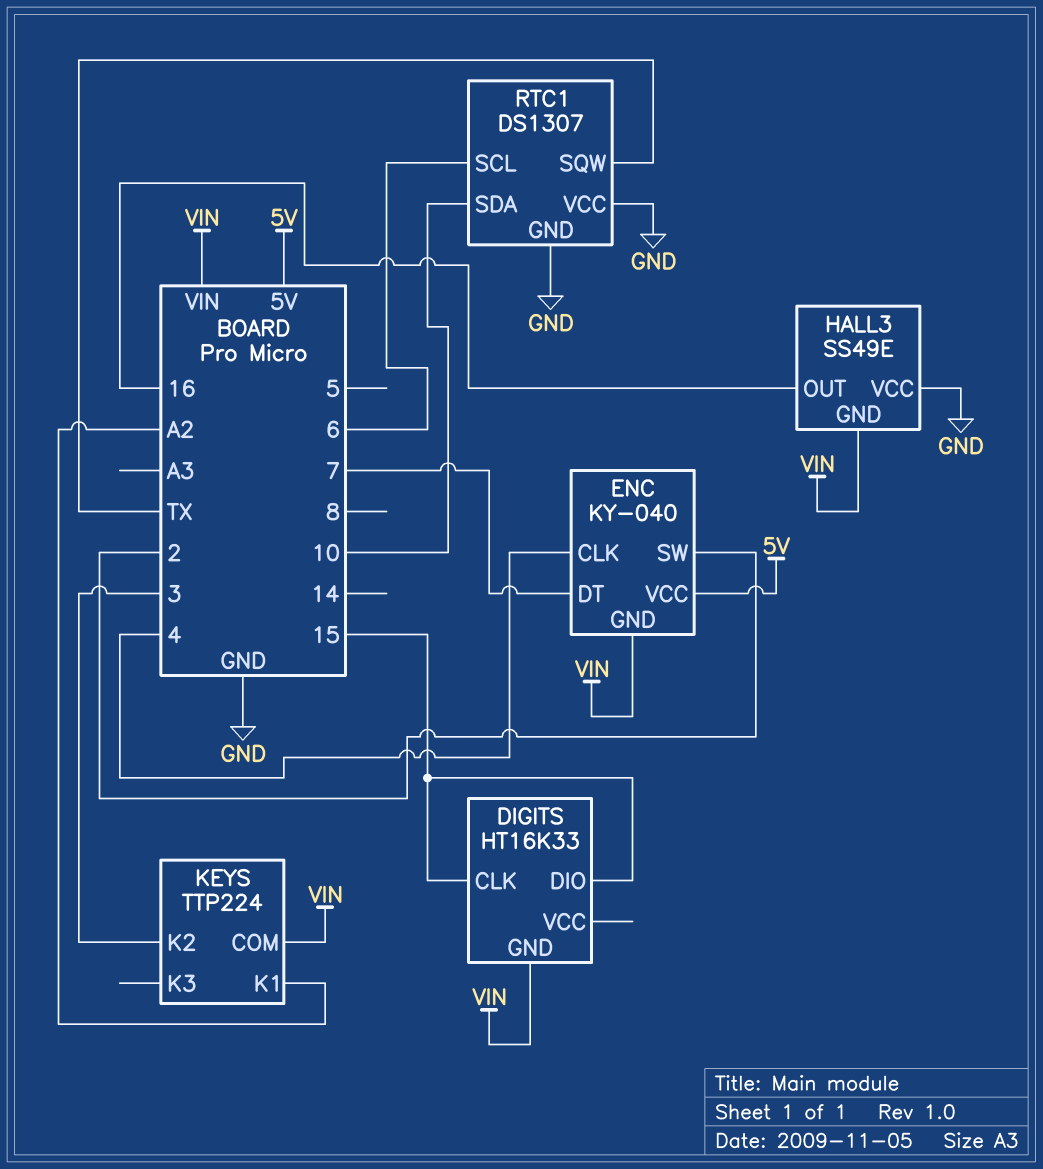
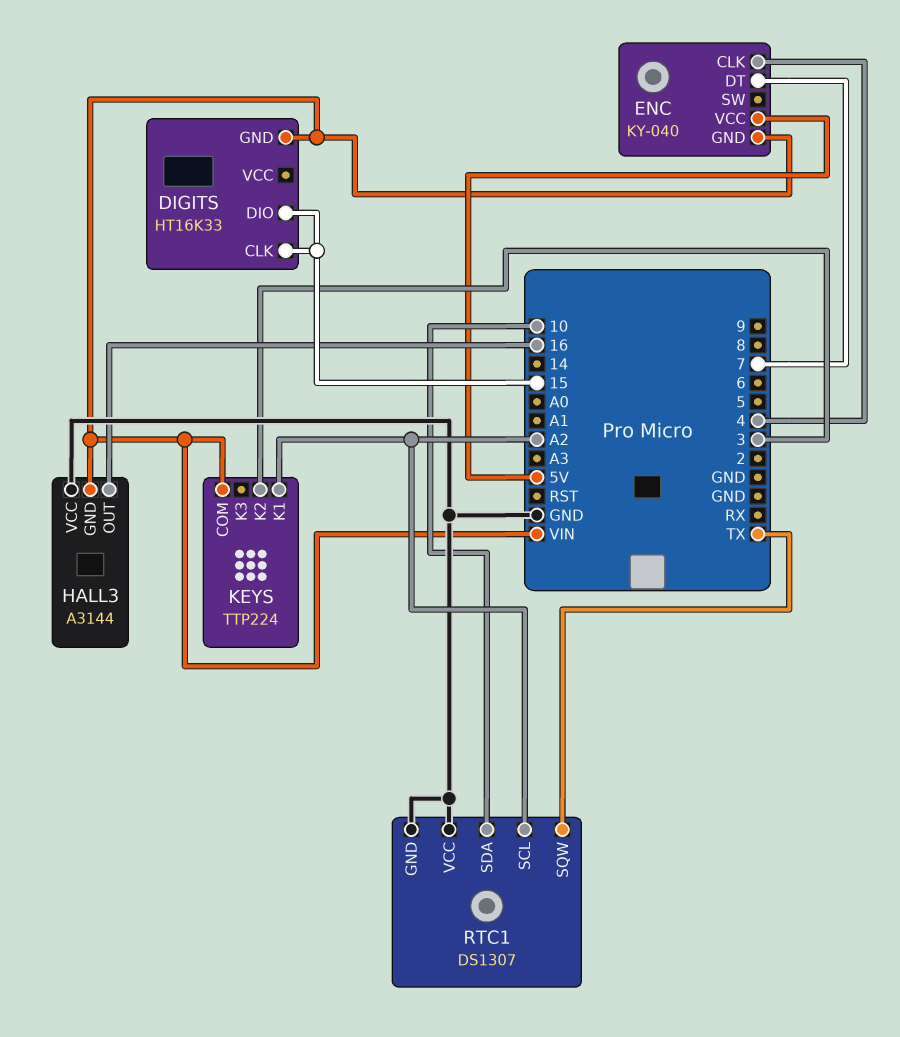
ENC pin SW: 2 -> none
HALL3: SS49E -> A3144
RTC1 pin SCL: 6 -> A2

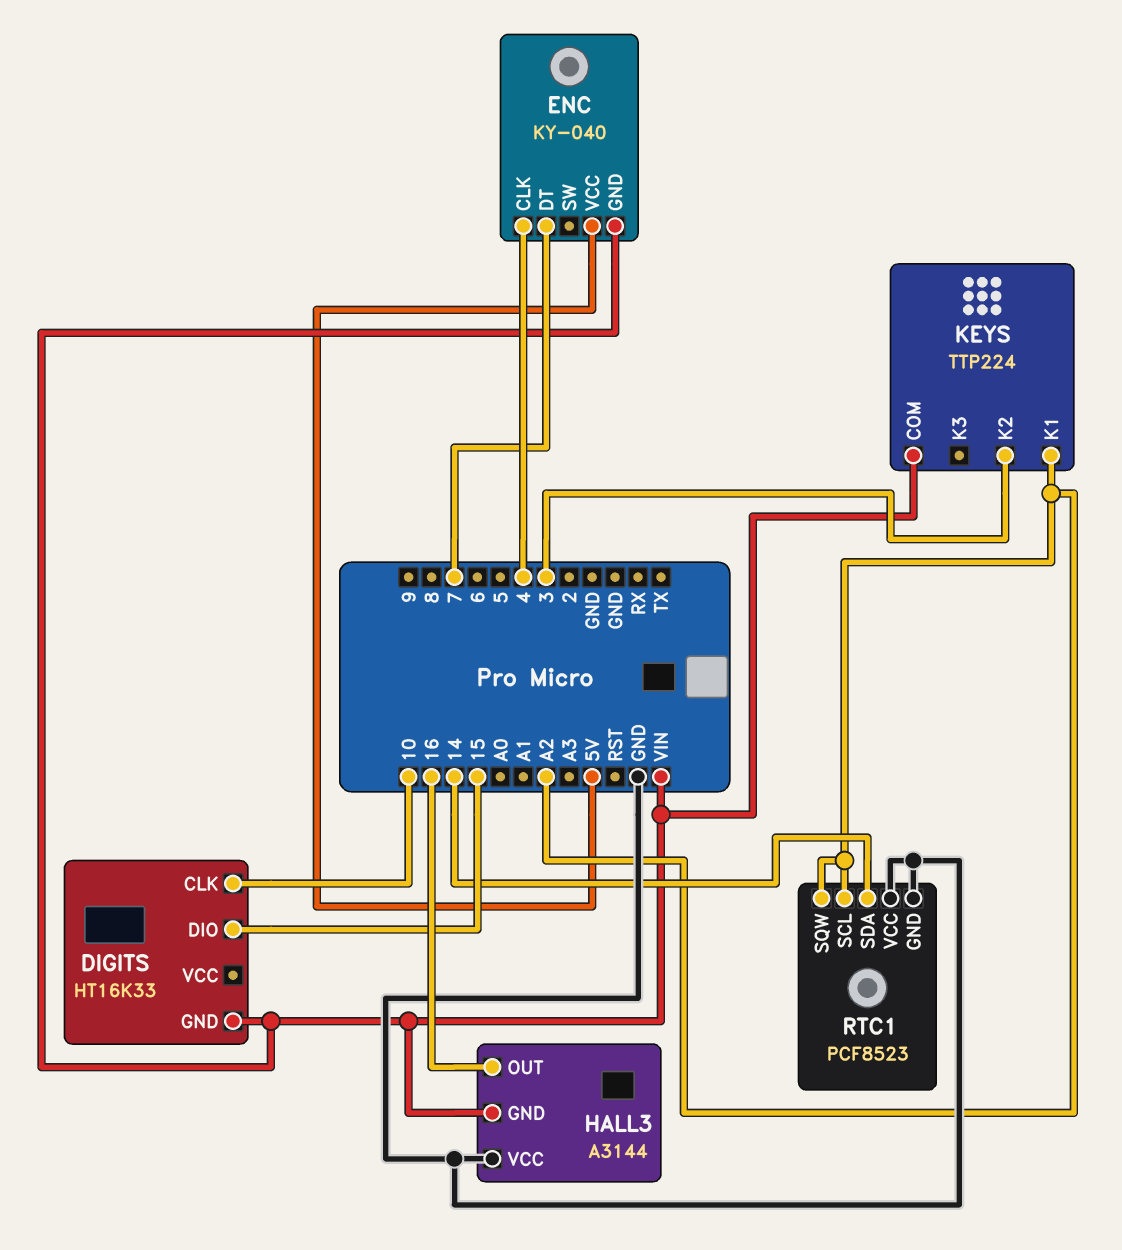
DIGITS pin CLK: 15 -> 10
RTC1: DS1307 -> PCF8523
RTC1 pin SDA: 10 -> 14
RTC1 pin SQW: TX -> A2

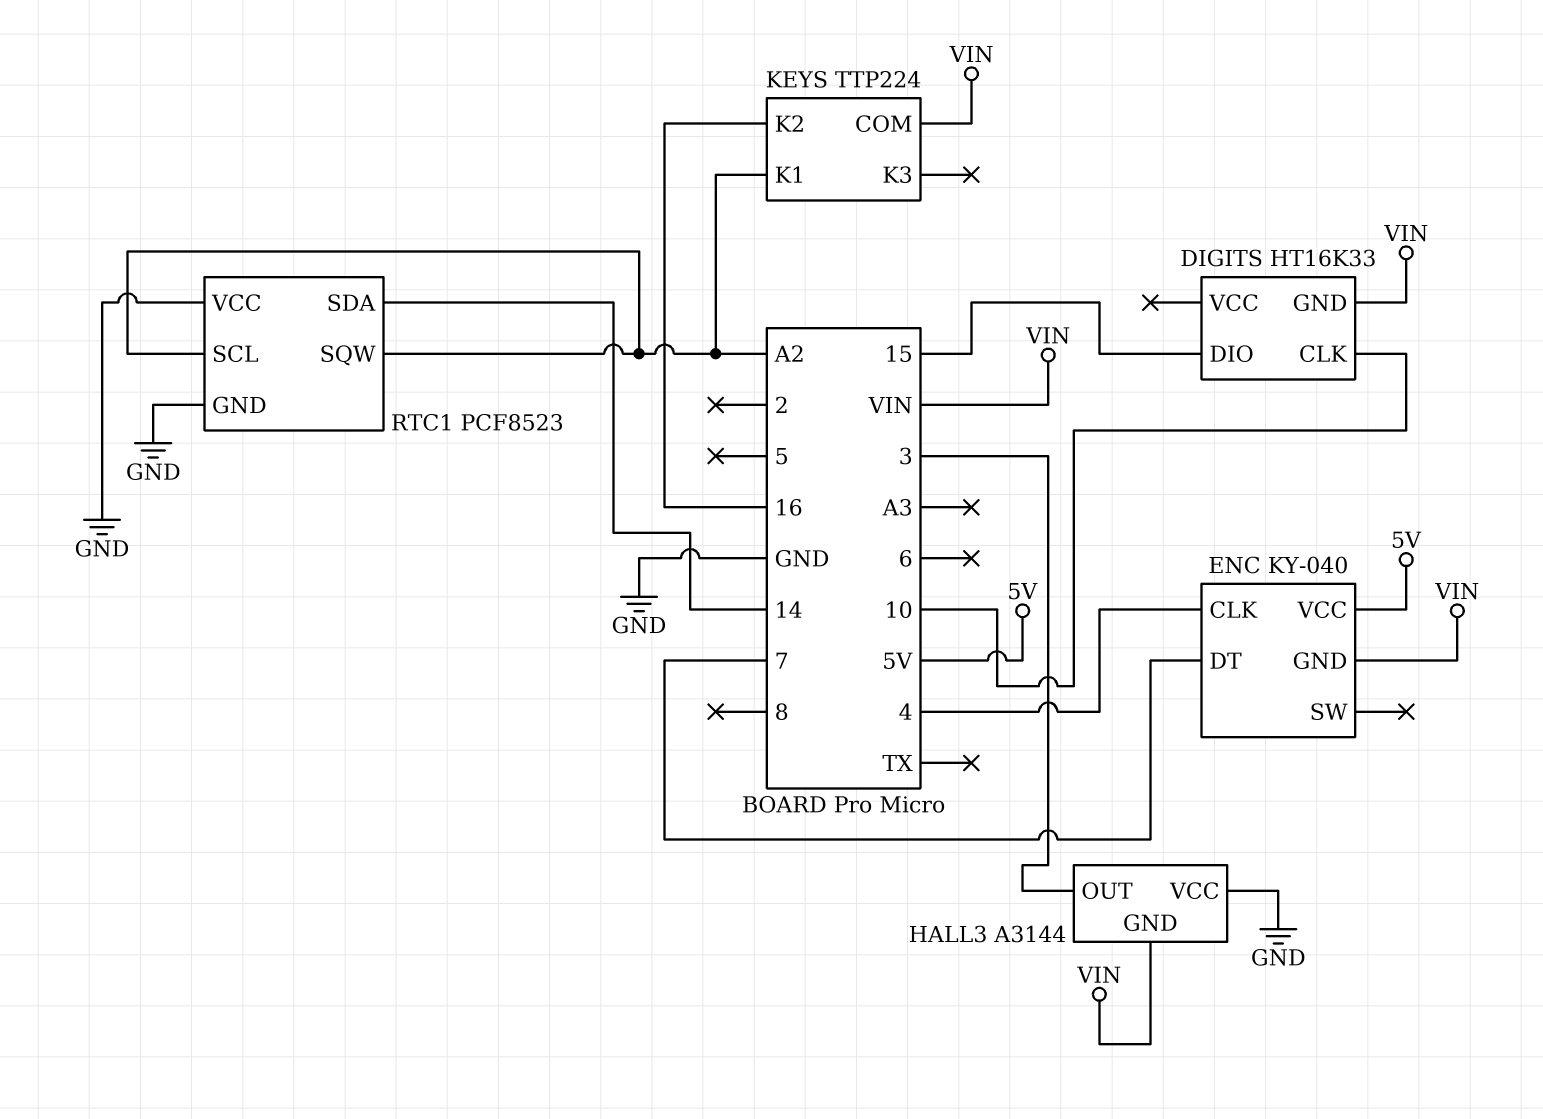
HALL3 pin OUT: 16 -> 3
KEYS pin K2: 3 -> 16

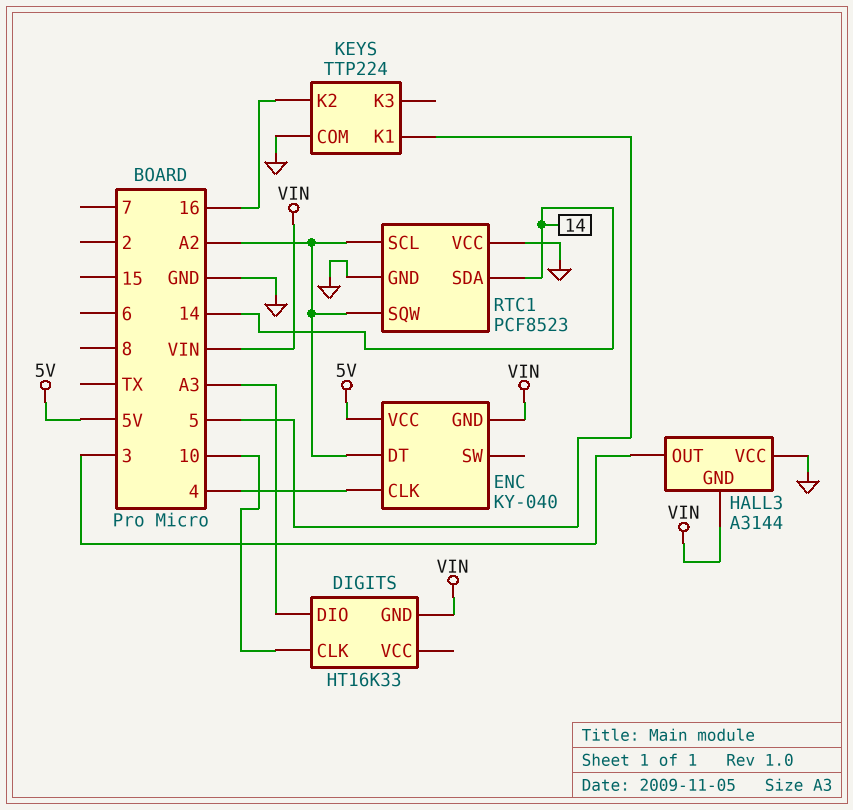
DIGITS pin DIO: 15 -> A3
ENC pin DT: 7 -> A2
KEYS pin COM: VIN -> GND
KEYS pin K1: A2 -> 5

